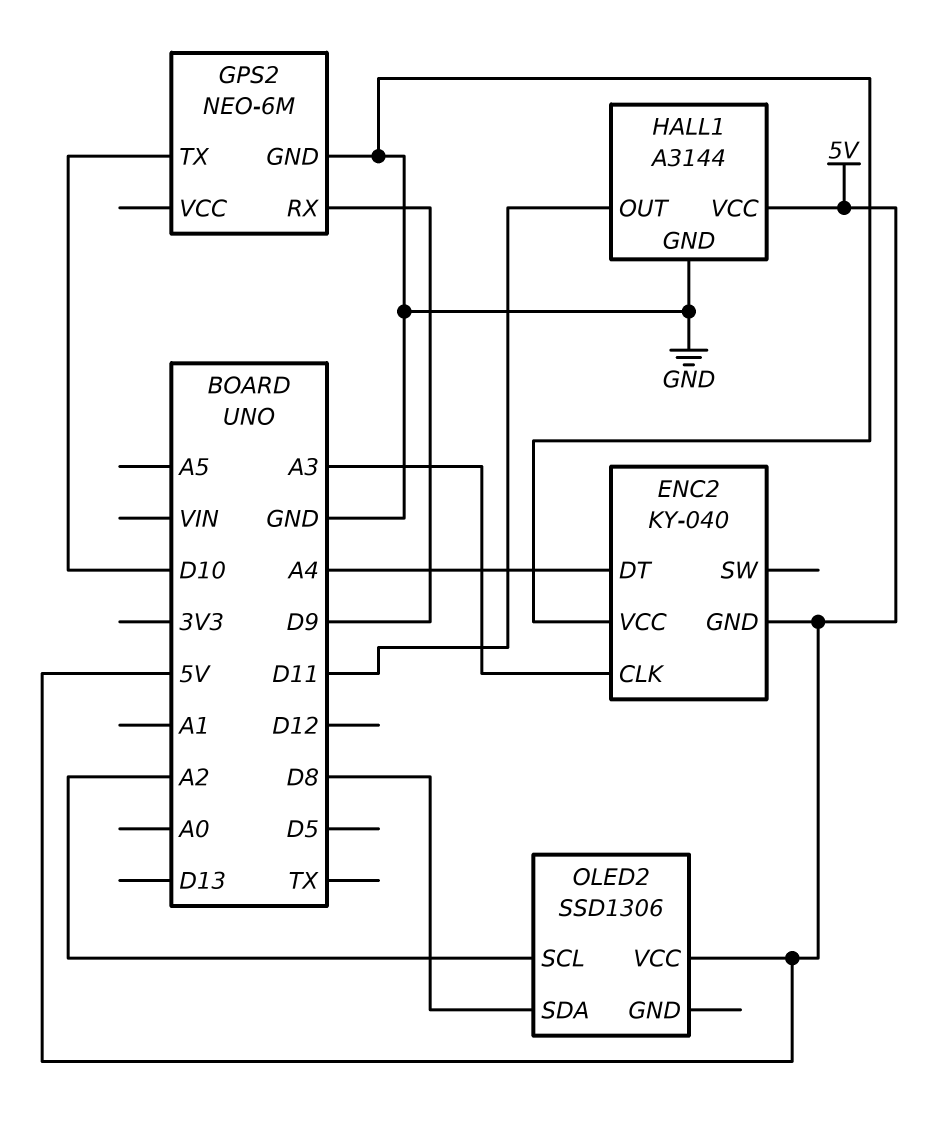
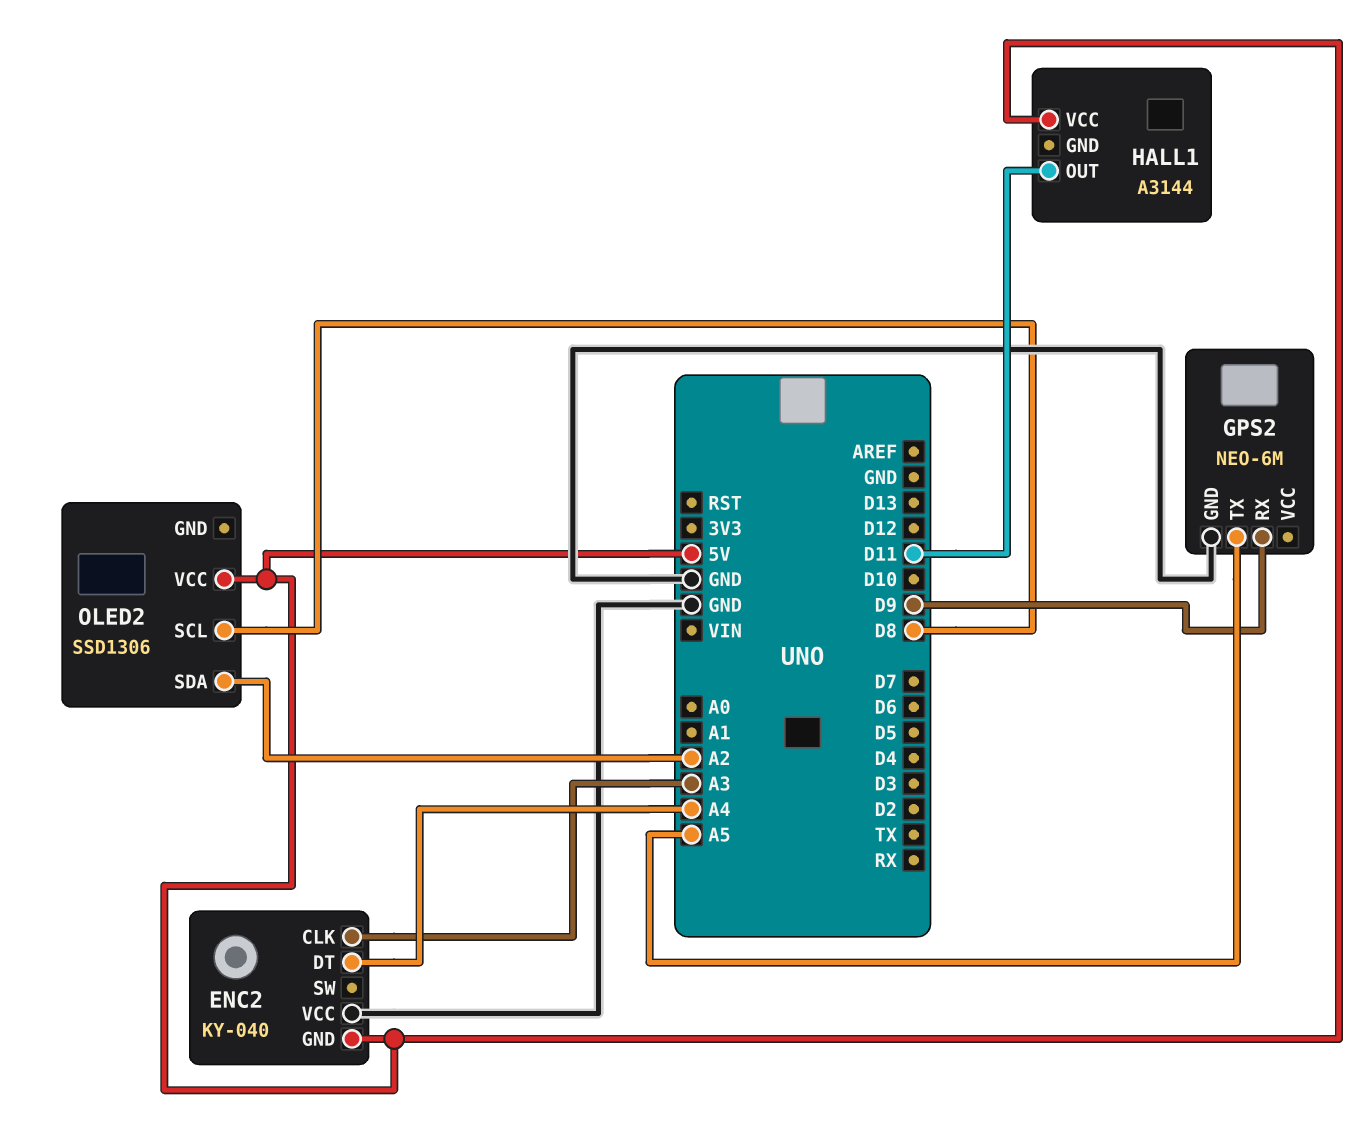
GPS2 pin TX: D10 -> A5
HALL1 pin GND: GND -> none
OLED2 pin SCL: A2 -> D8
OLED2 pin SDA: D8 -> A2

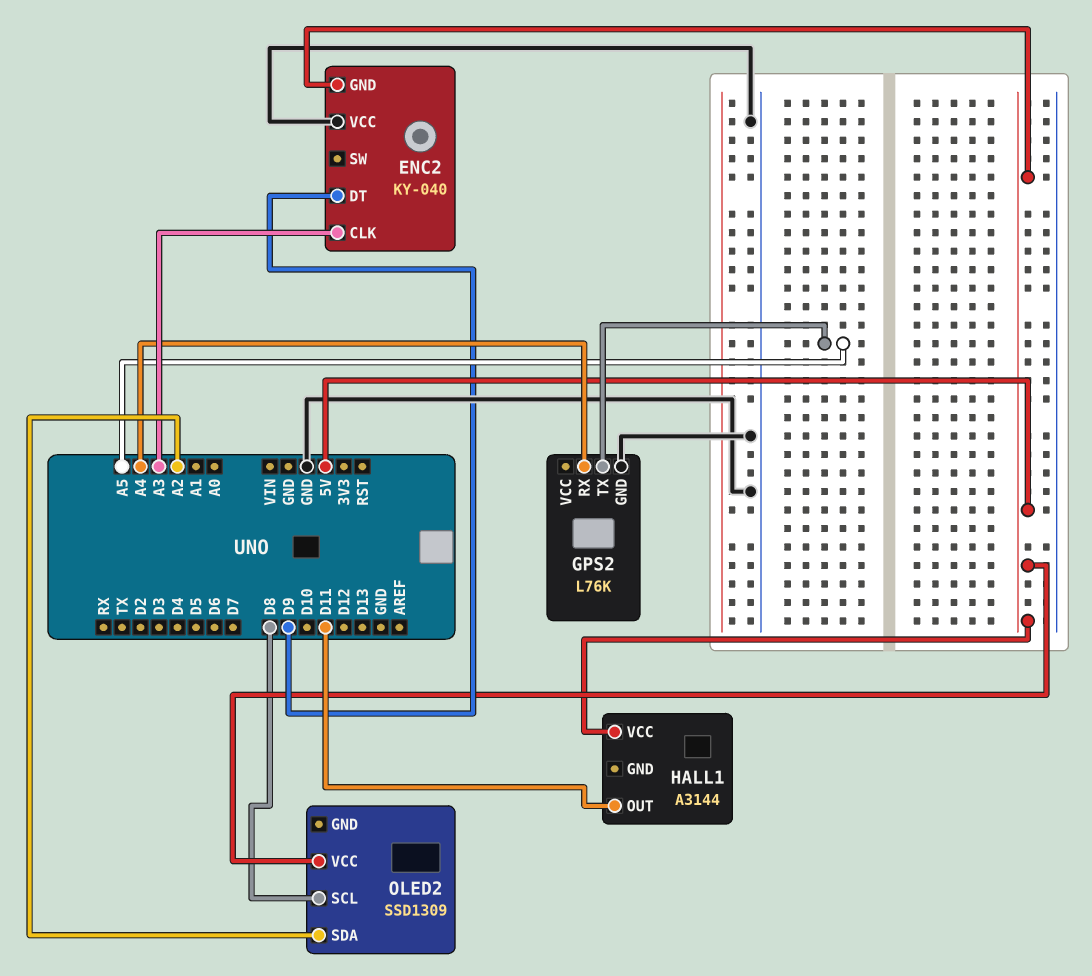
ENC2 pin DT: A4 -> D9
GPS2: NEO-6M -> L76K
GPS2 pin RX: D9 -> A4
OLED2: SSD1306 -> SSD1309

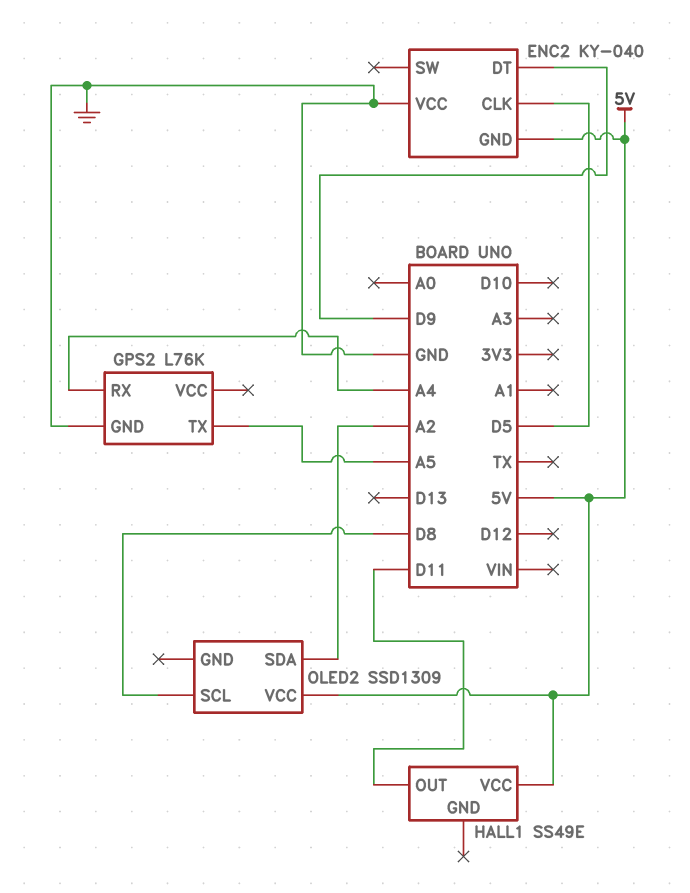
ENC2 pin CLK: A3 -> D5
HALL1: A3144 -> SS49E

